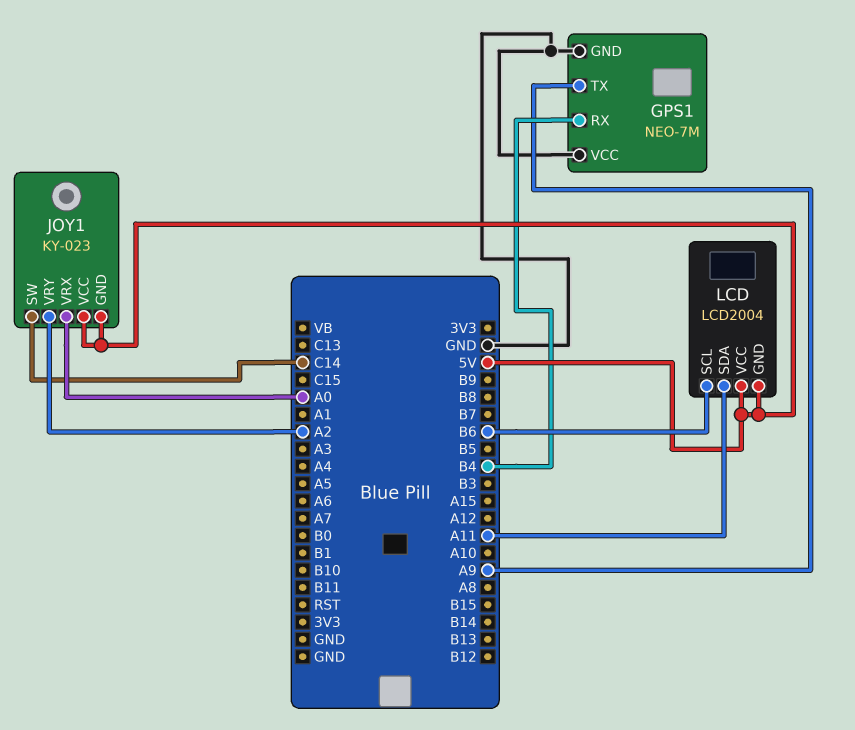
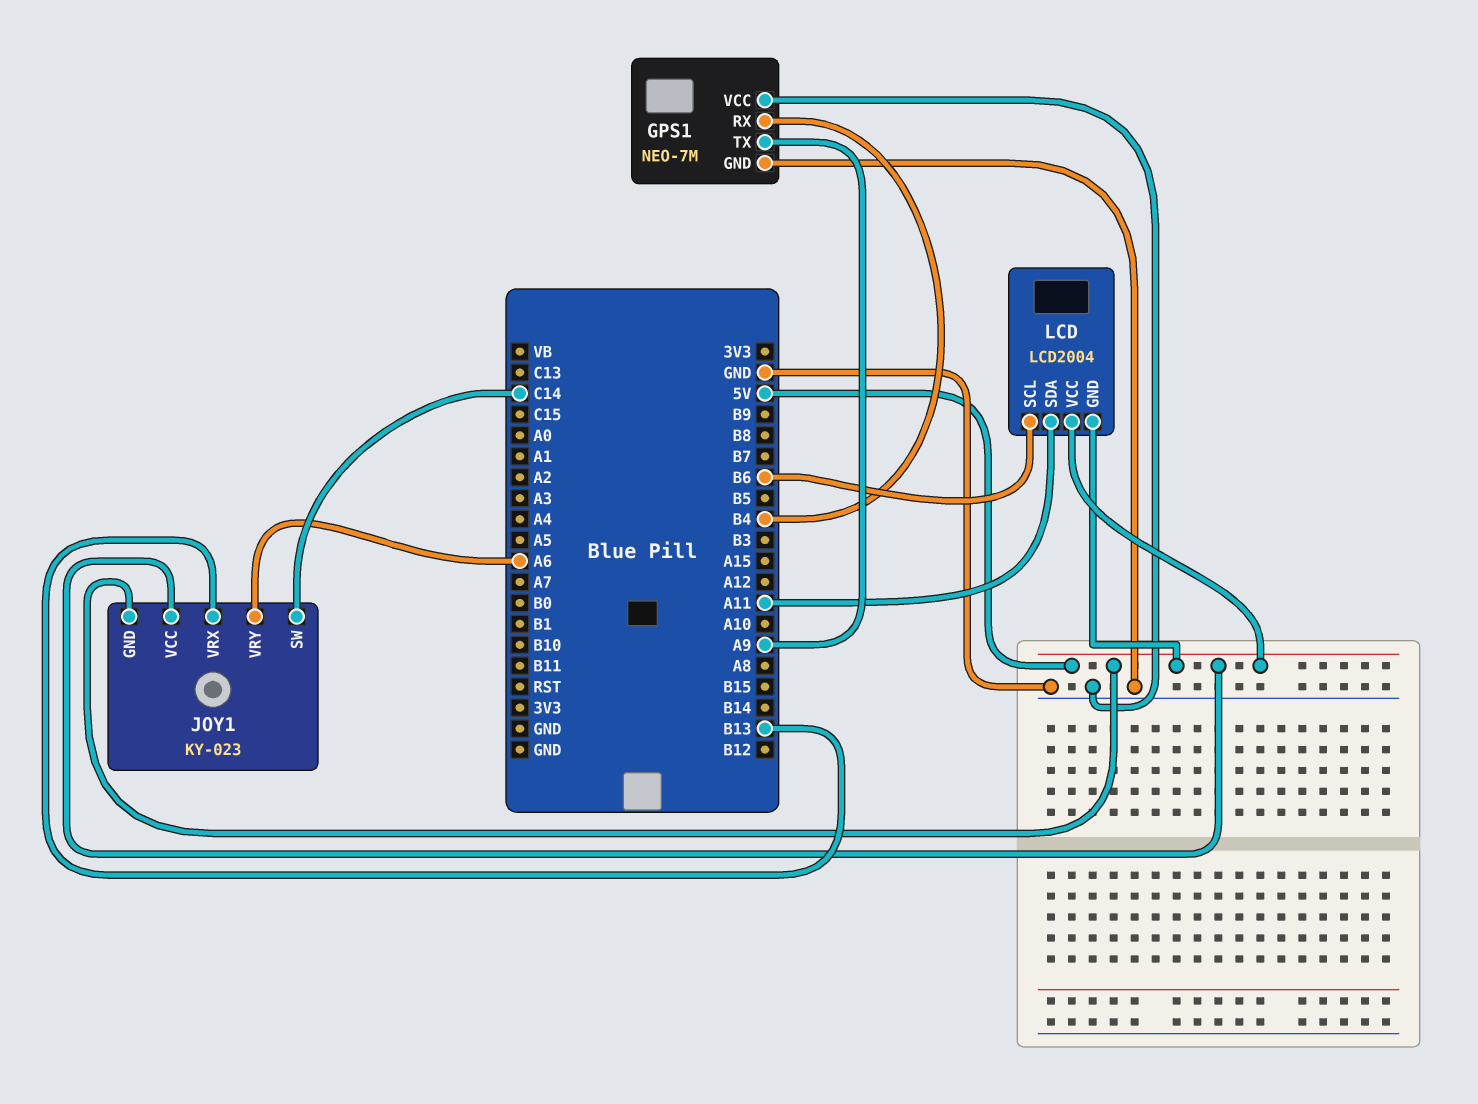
JOY1 pin VRX: A0 -> B13
JOY1 pin VRY: A2 -> A6

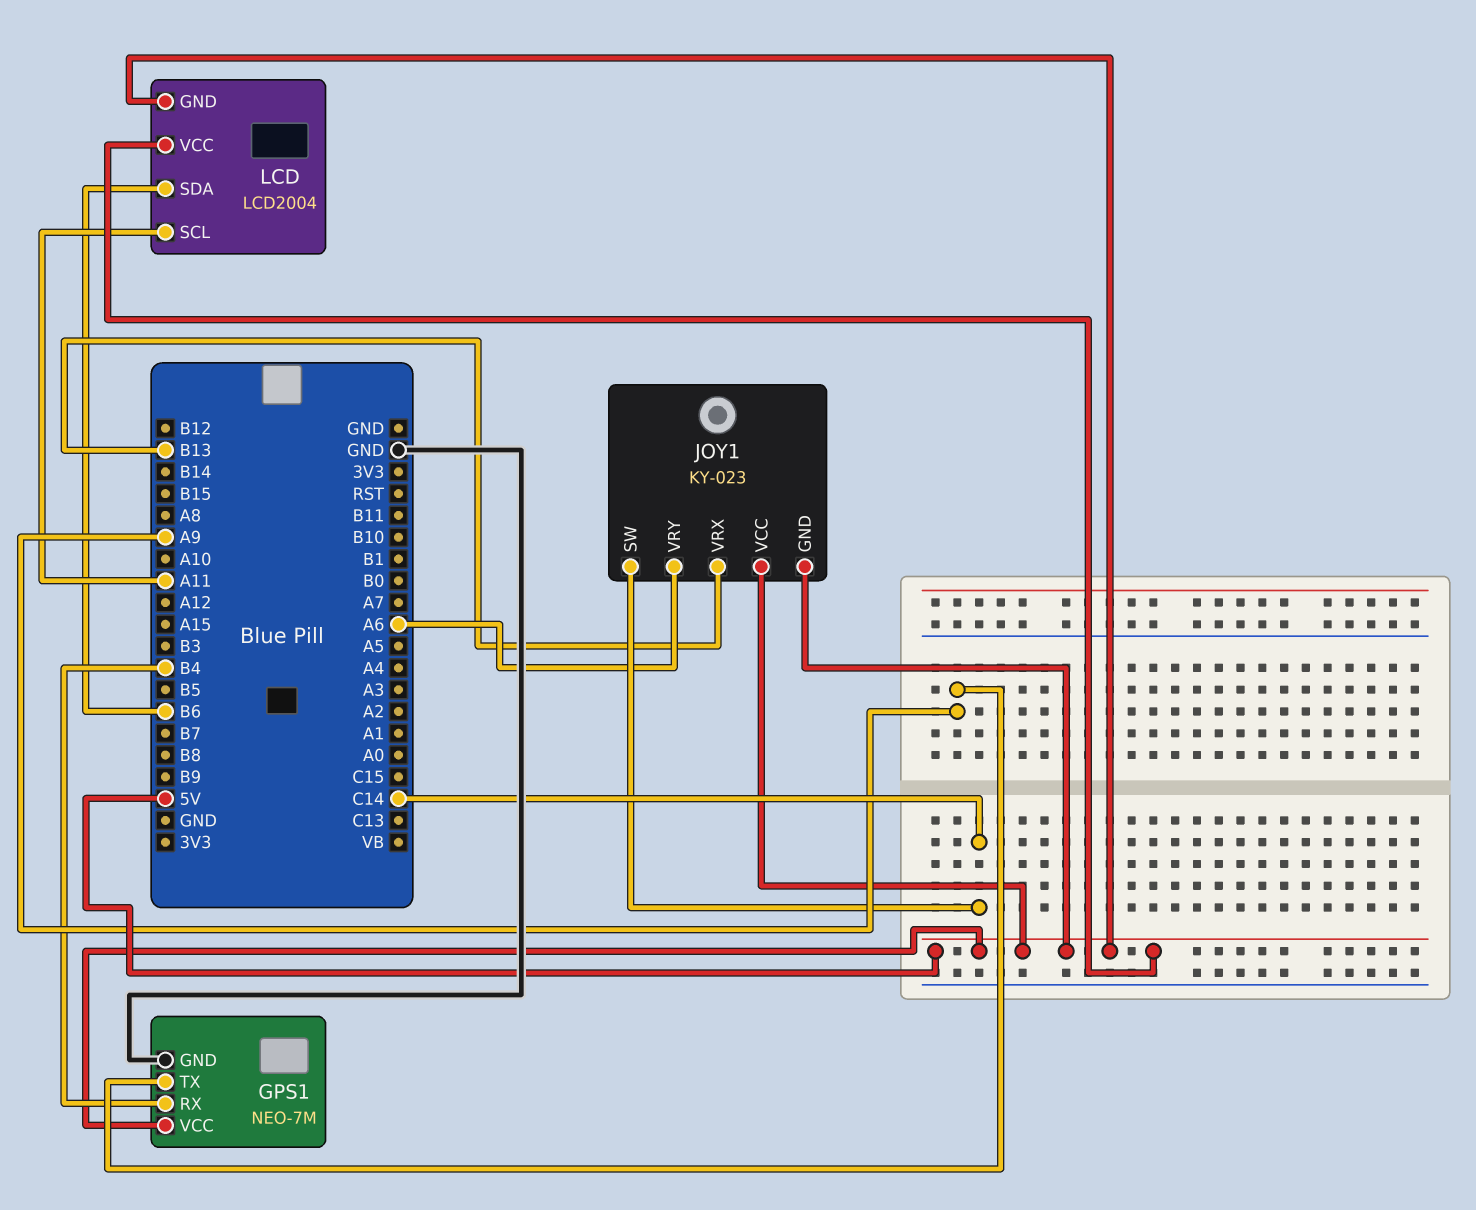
GPS1 pin VCC: GND -> 5V
LCD pin SCL: B6 -> A11
LCD pin SDA: A11 -> B6

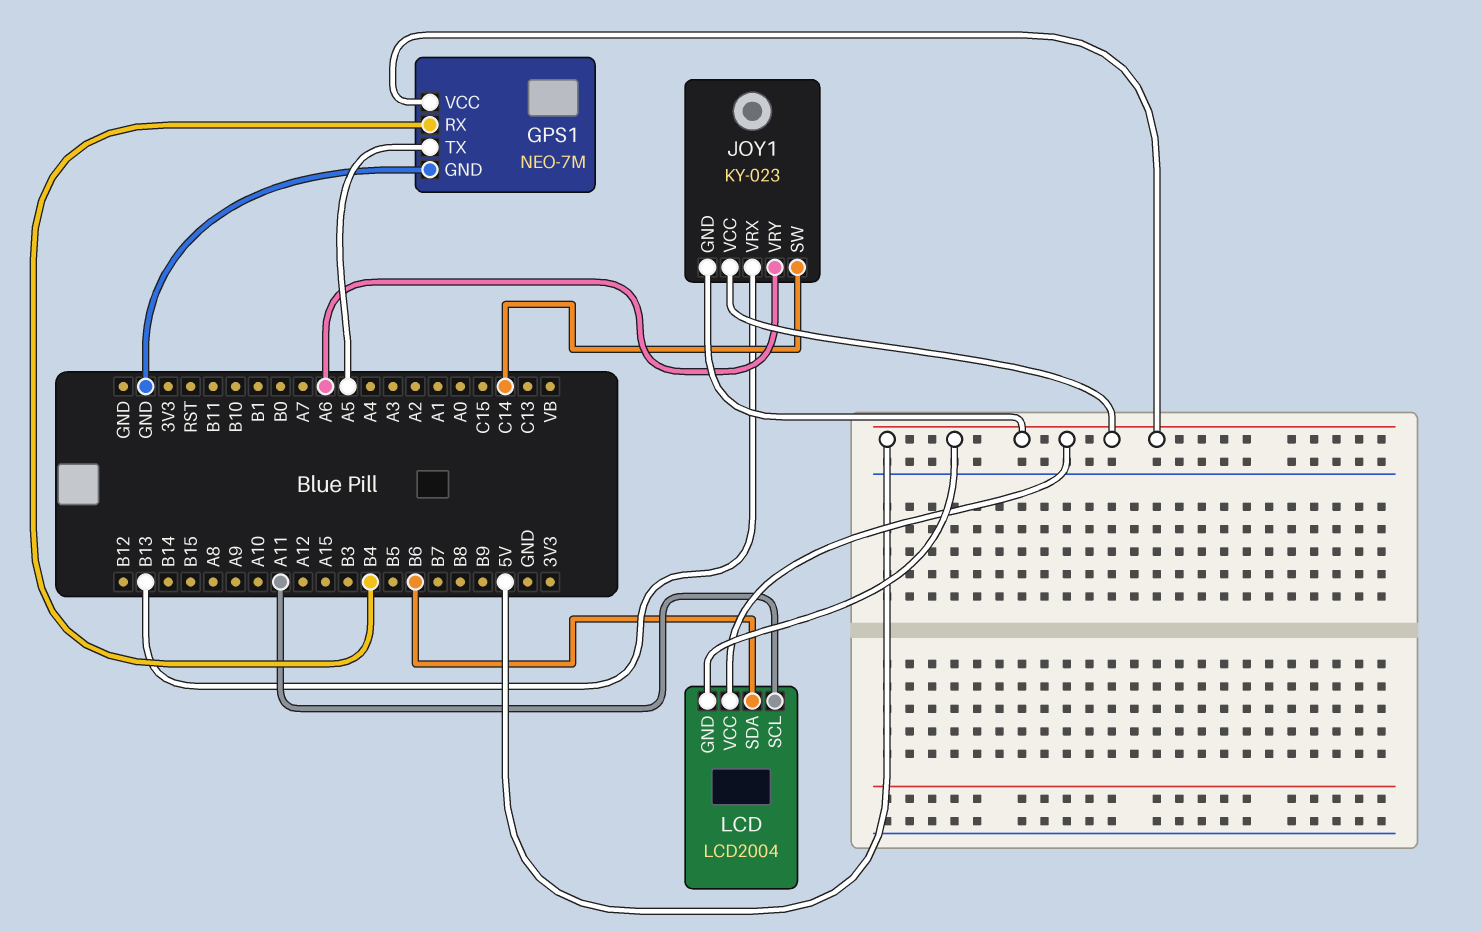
GPS1 pin TX: A9 -> A5

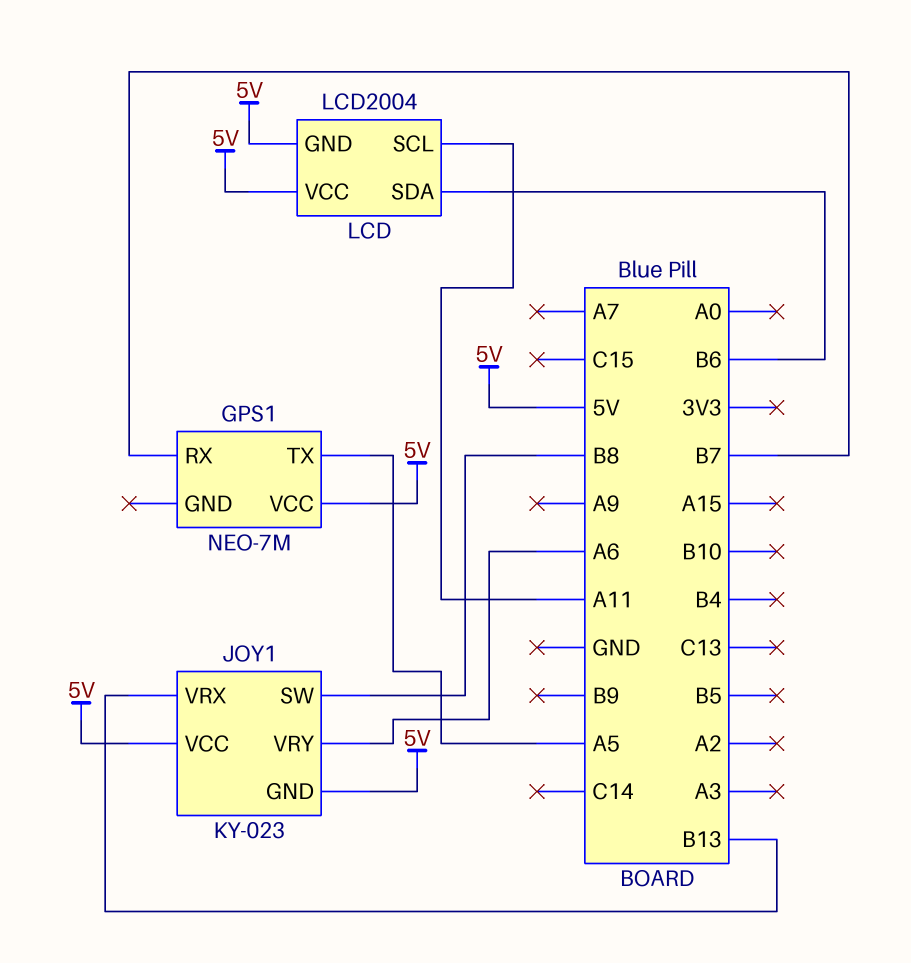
GPS1 pin GND: GND -> none
GPS1 pin RX: B4 -> B7
JOY1 pin SW: C14 -> B8

